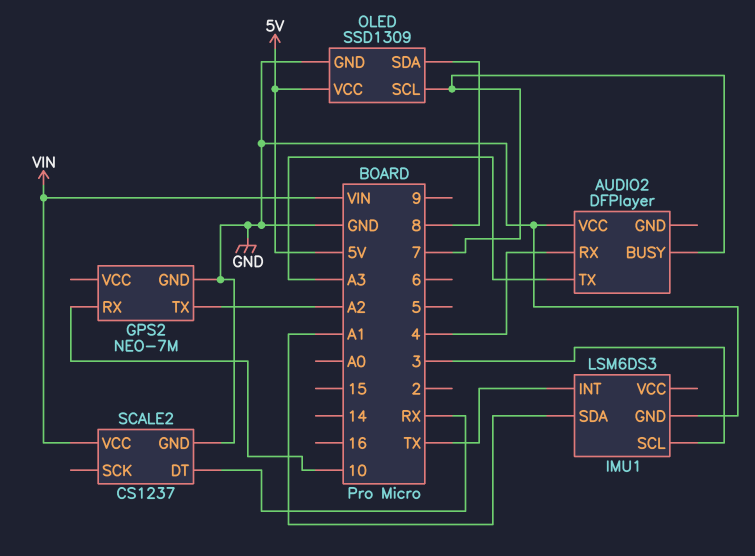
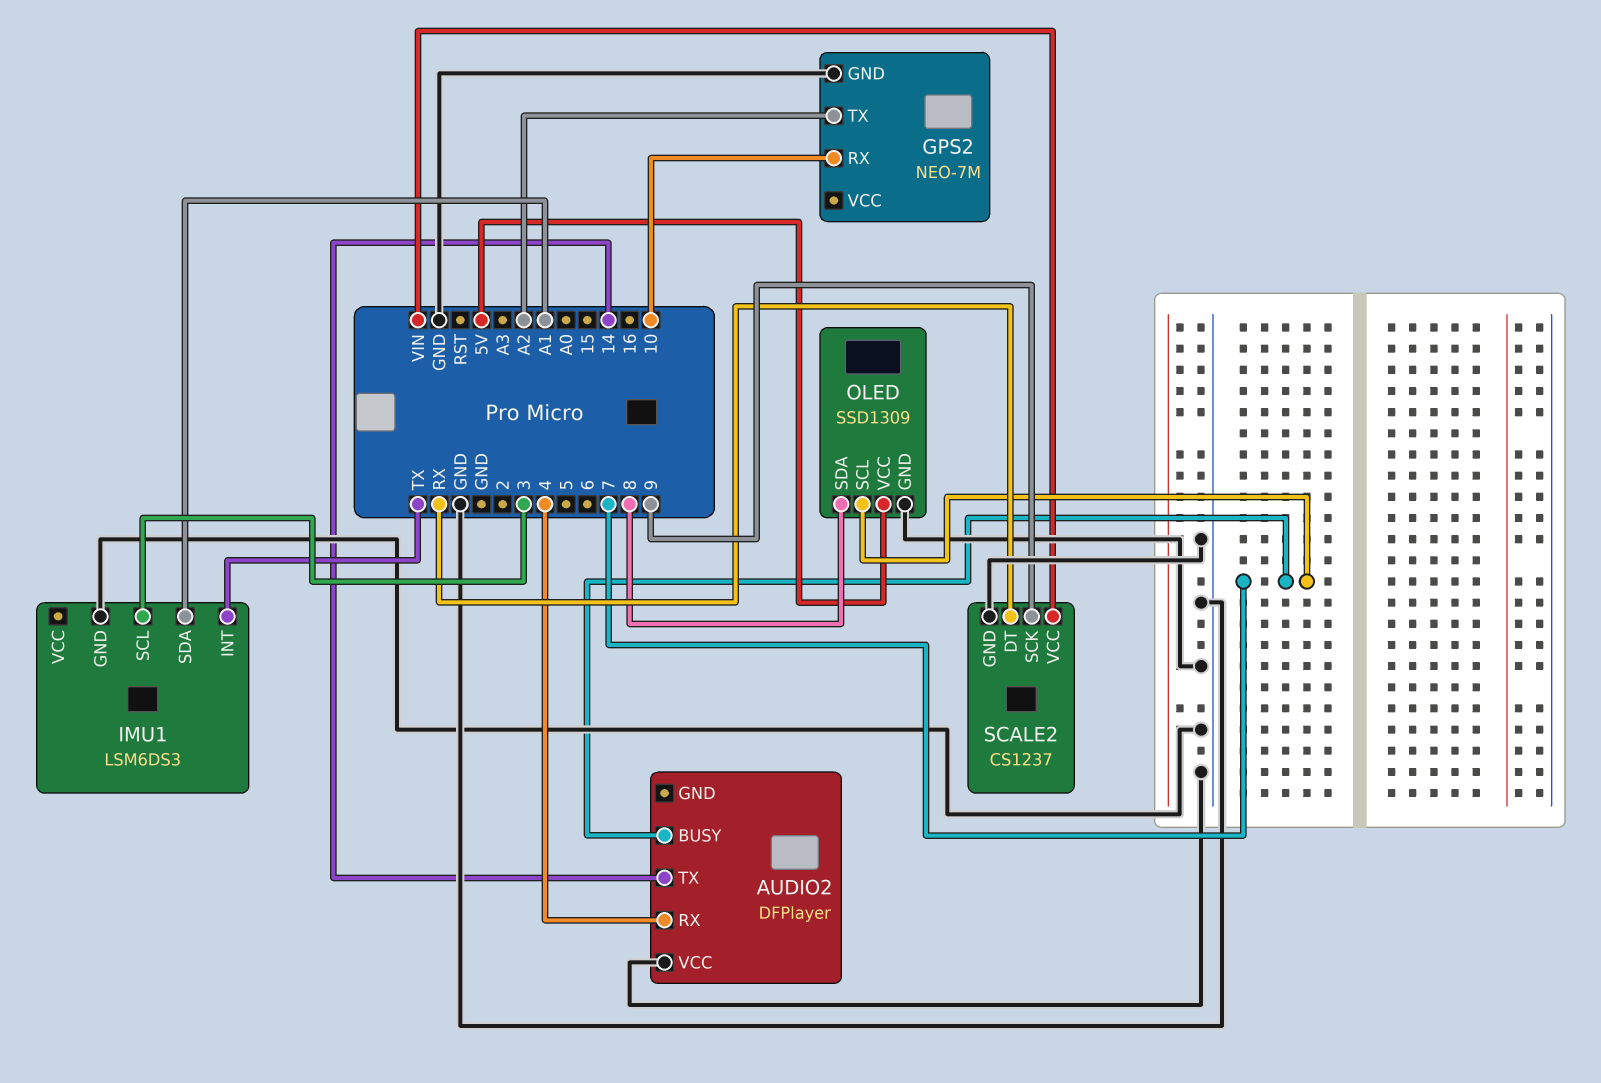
AUDIO2 pin TX: A3 -> 14
SCALE2 pin SCK: none -> 9

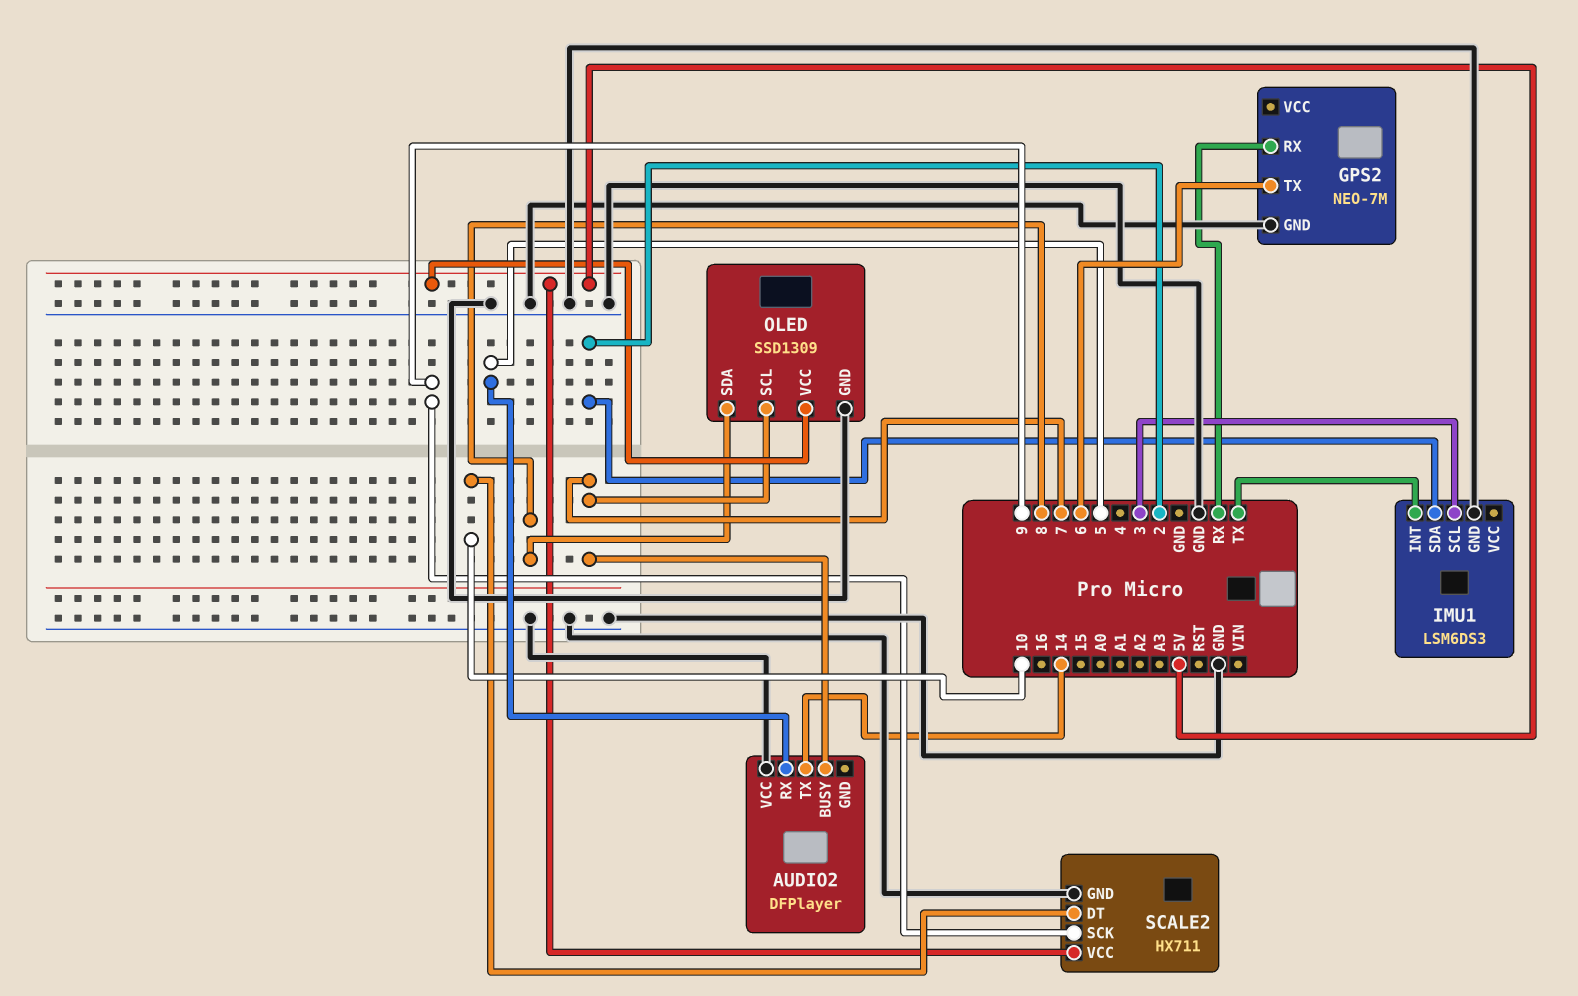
AUDIO2 pin RX: 4 -> 5
GPS2 pin RX: 10 -> RX
GPS2 pin TX: A2 -> 6
IMU1 pin SDA: A1 -> 2
SCALE2: CS1237 -> HX711
SCALE2 pin DT: RX -> 10
SCALE2 pin VCC: VIN -> 5V

